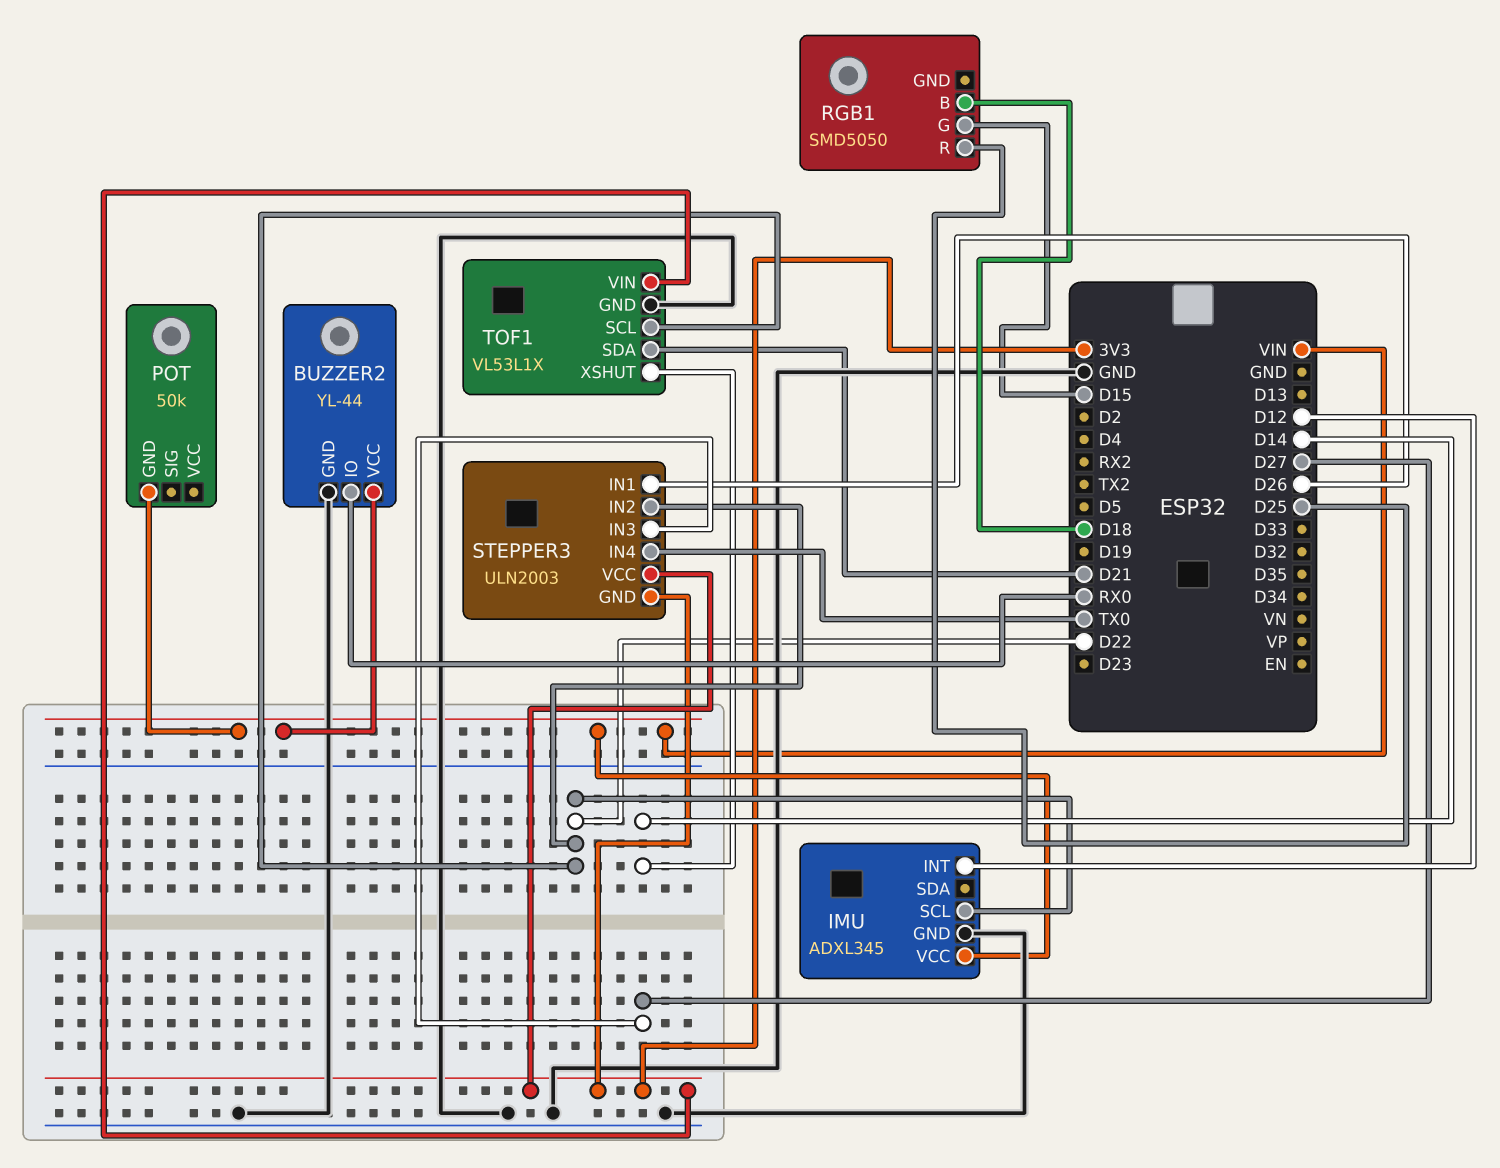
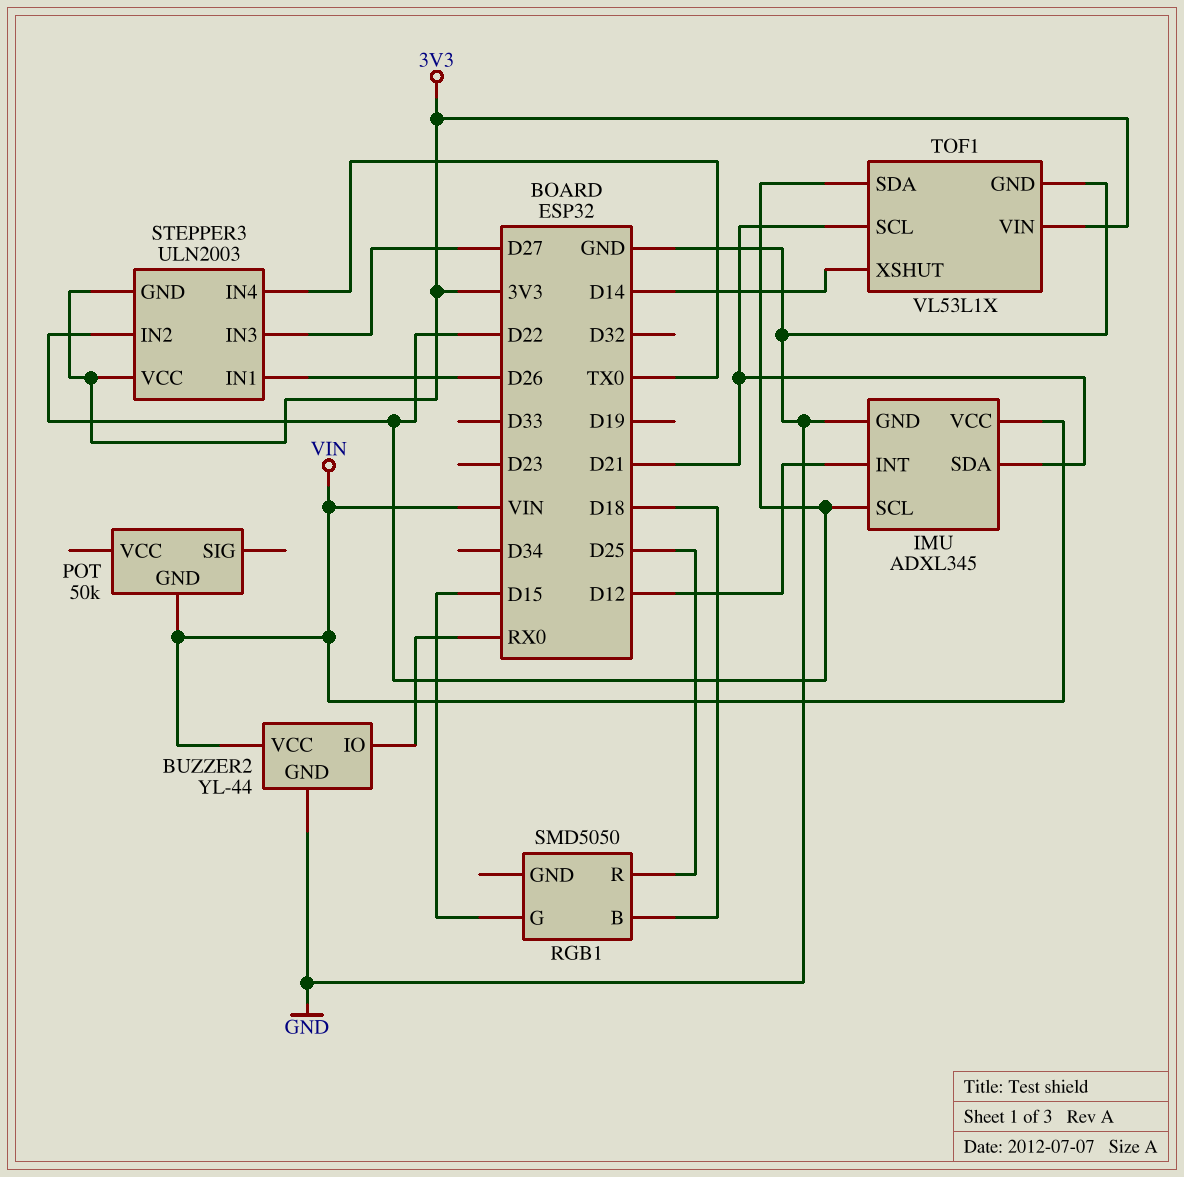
IMU pin SDA: none -> D21
TOF1 pin SCL: D22 -> D21
TOF1 pin SDA: D21 -> D22

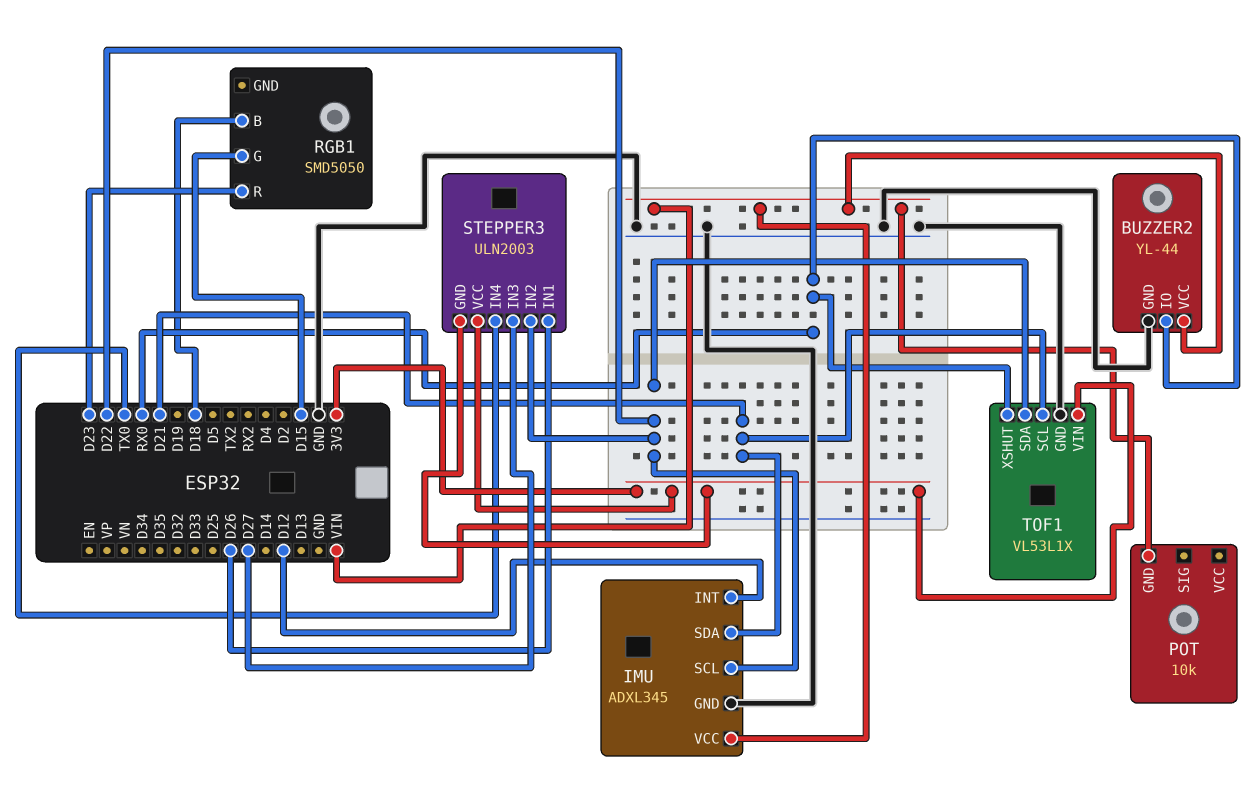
POT: 50k -> 10k
RGB1 pin R: D25 -> D23
TOF1 pin XSHUT: D14 -> RX0

